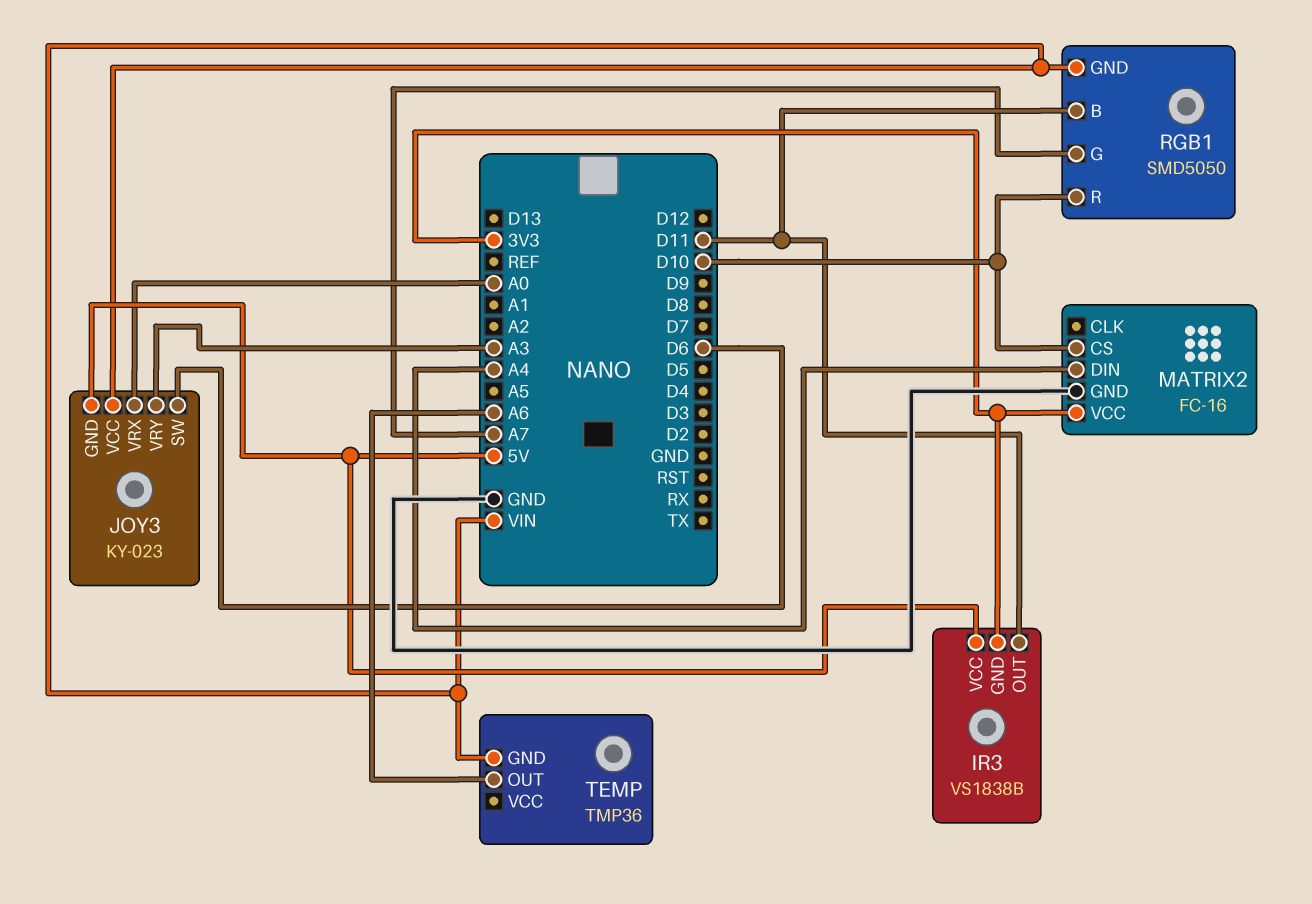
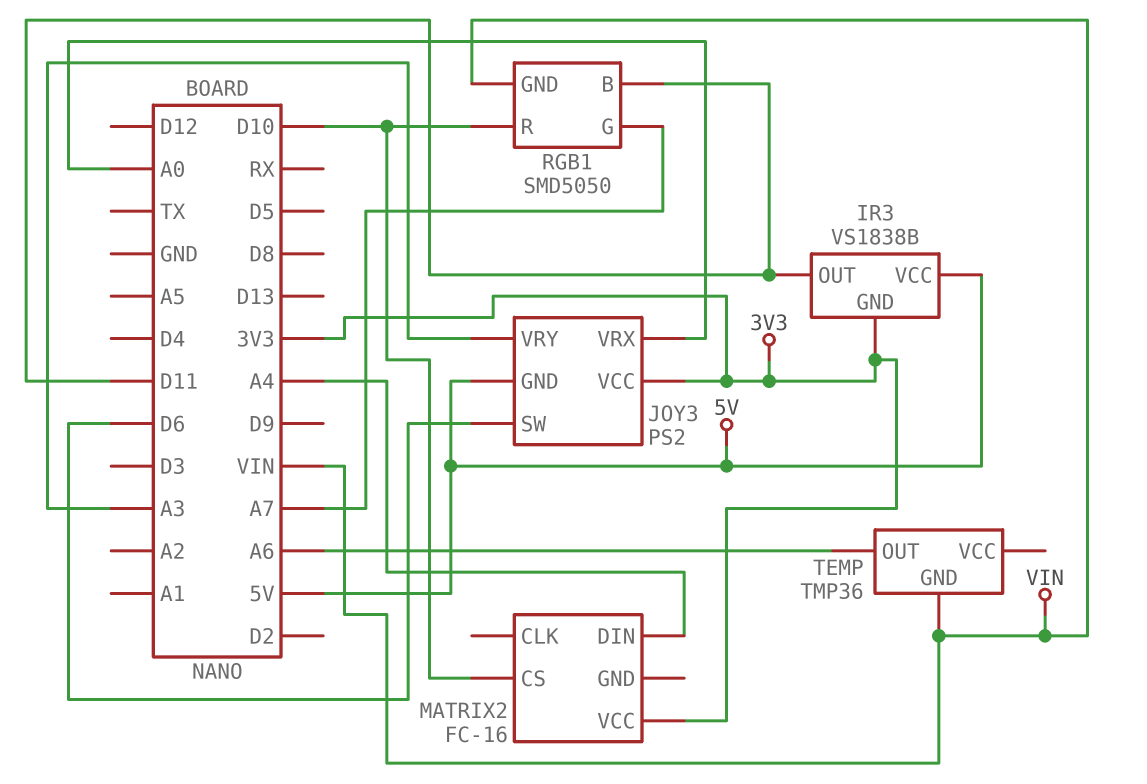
JOY3: KY-023 -> PS2
JOY3 pin VCC: VIN -> 3V3
MATRIX2 pin GND: GND -> none

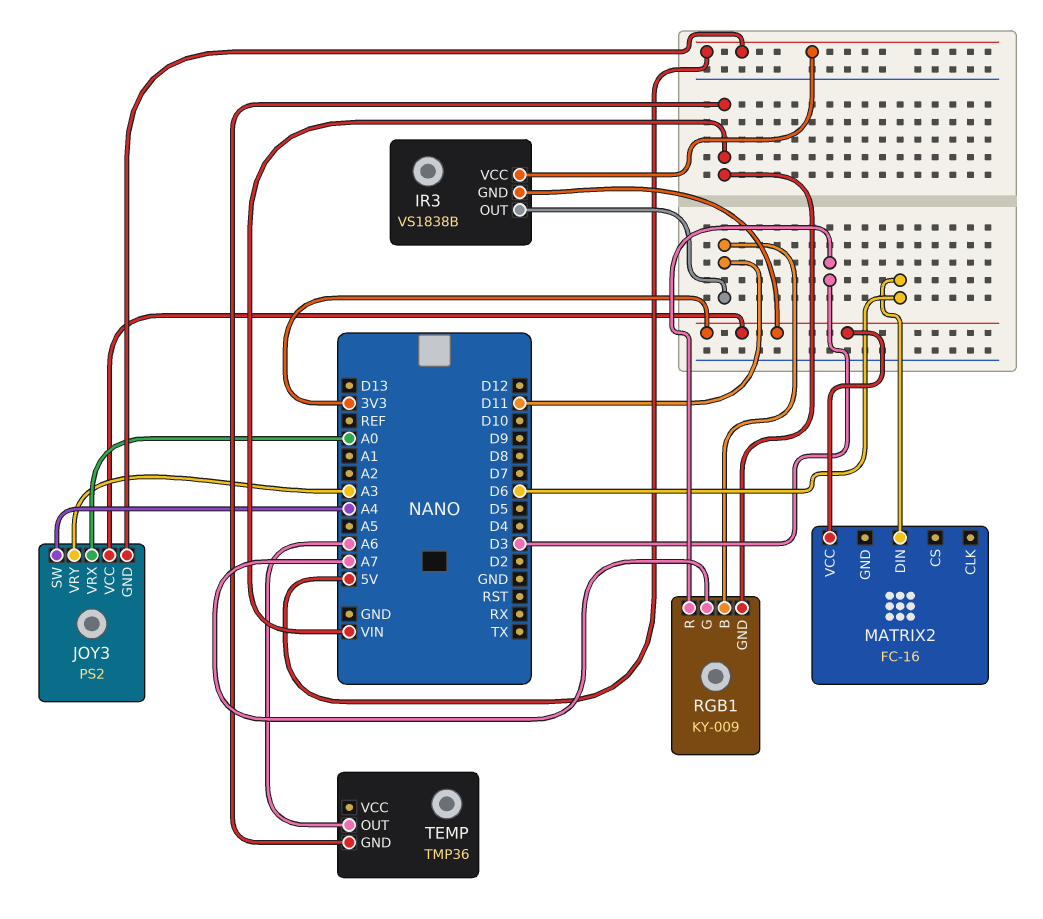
JOY3 pin SW: D6 -> A4
MATRIX2 pin CS: D10 -> none
MATRIX2 pin DIN: A4 -> D6
RGB1: SMD5050 -> KY-009
RGB1 pin R: D10 -> D3

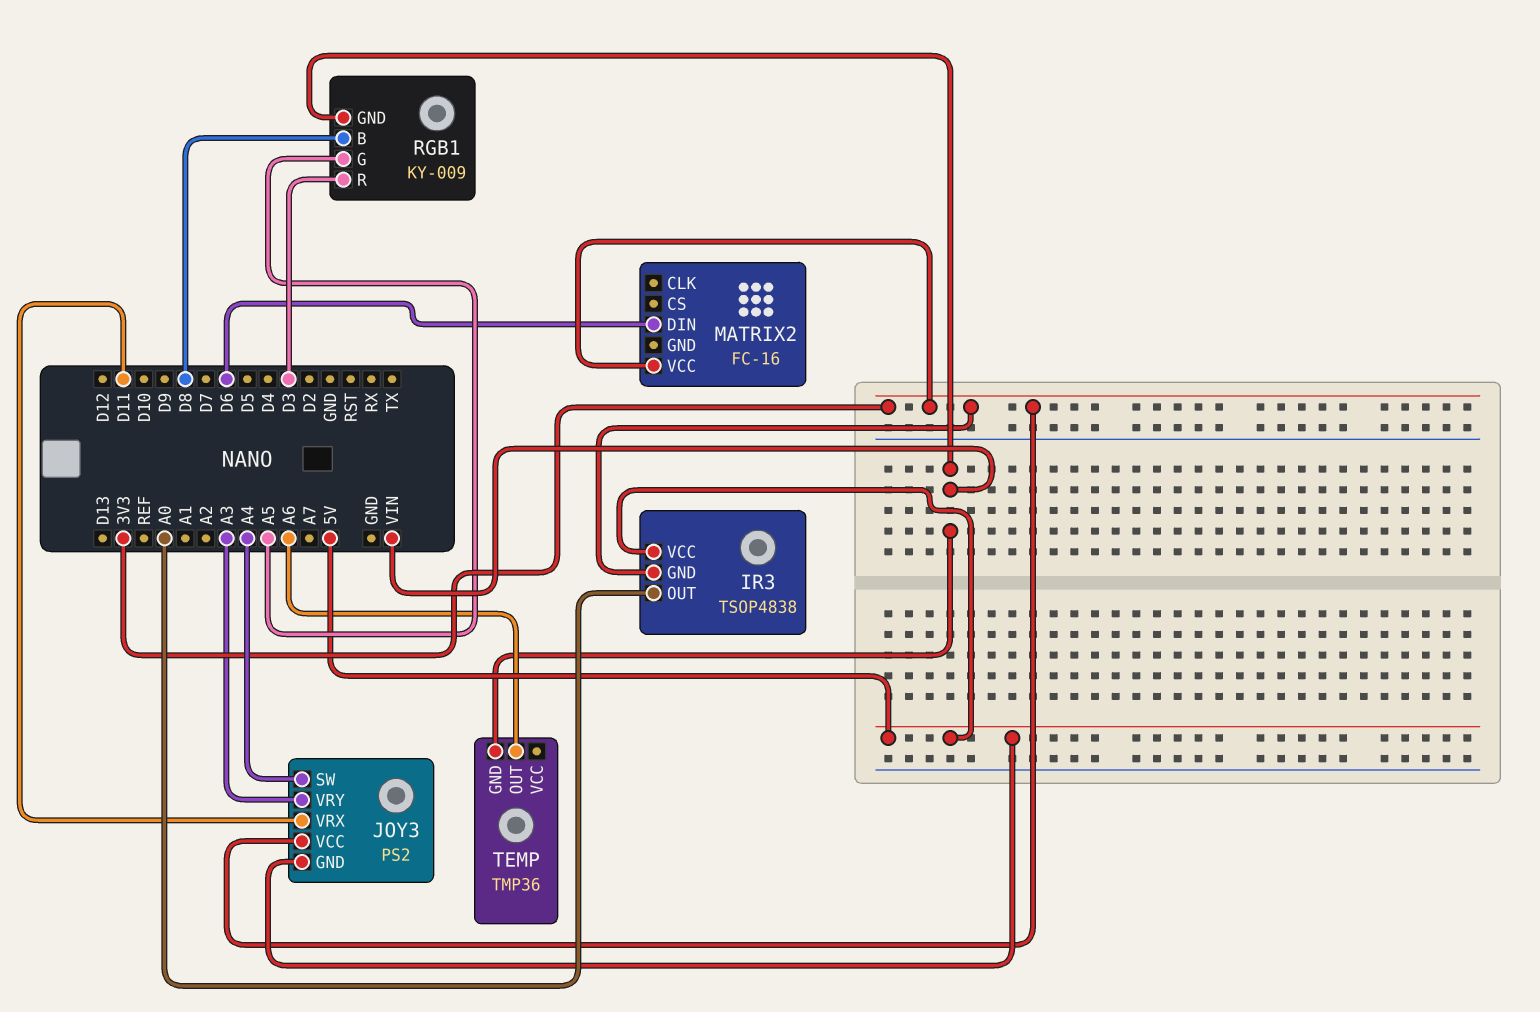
IR3: VS1838B -> TSOP4838
IR3 pin OUT: D11 -> A0
JOY3 pin VRX: A0 -> D11
RGB1 pin B: D11 -> D8
RGB1 pin G: A7 -> A5

